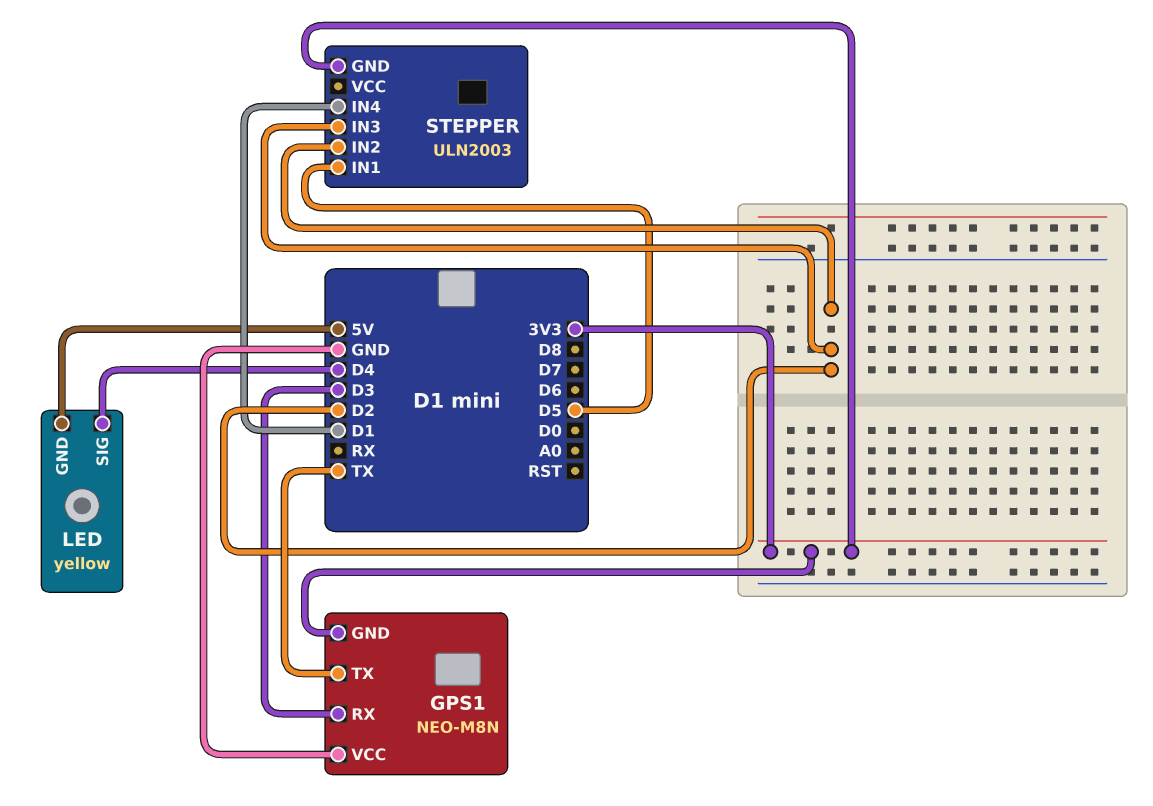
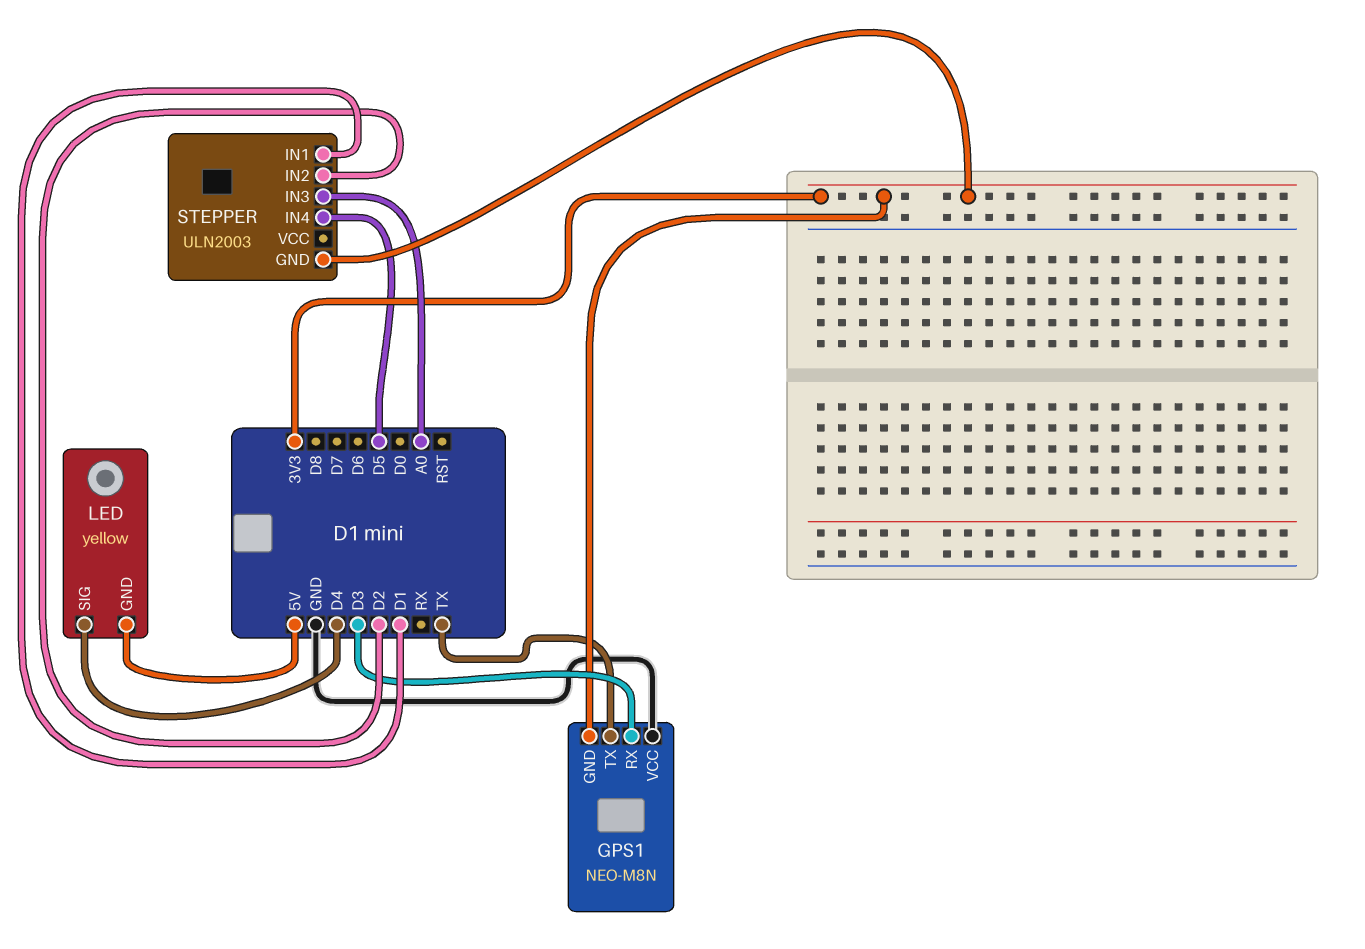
STEPPER pin IN1: D5 -> D1
STEPPER pin IN3: D2 -> A0
STEPPER pin IN4: D1 -> D5

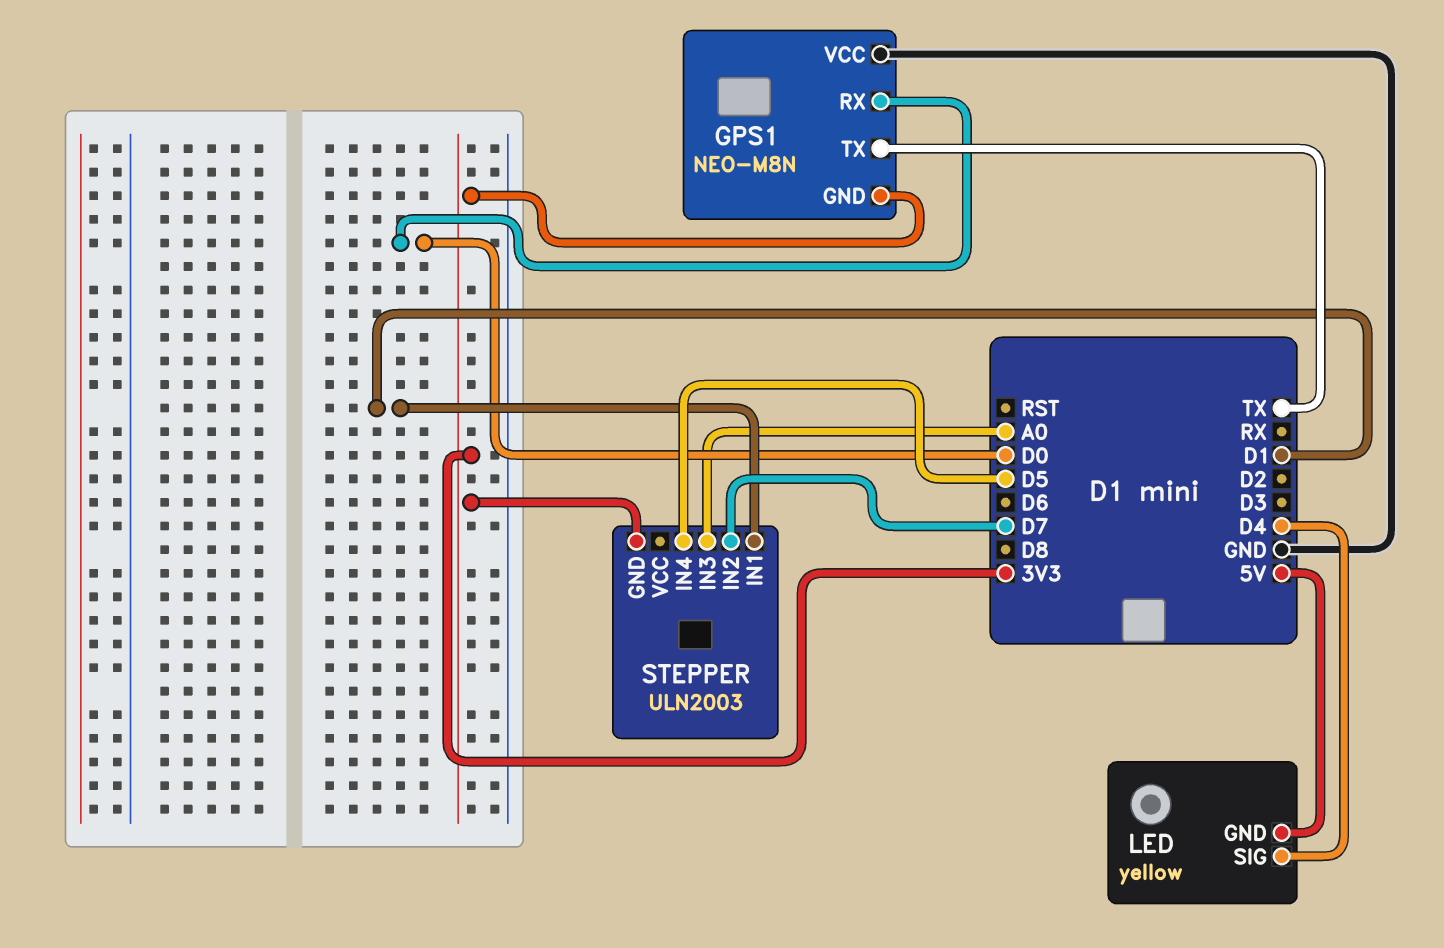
GPS1 pin RX: D3 -> D0
STEPPER pin IN2: D2 -> D7

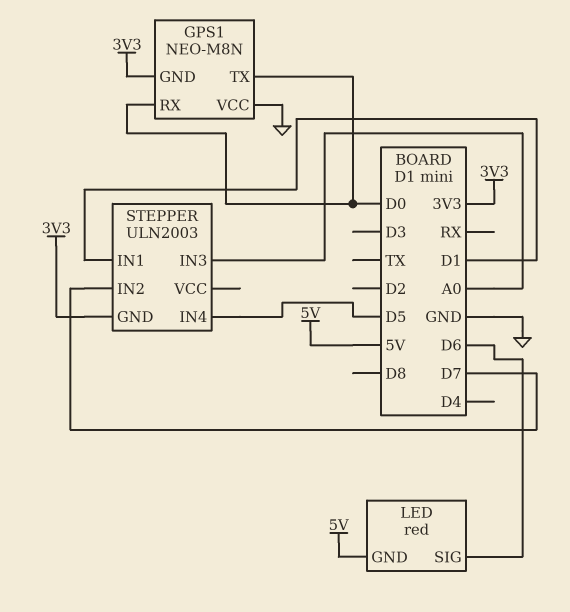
GPS1 pin TX: TX -> D0
LED: yellow -> red
LED pin SIG: D4 -> D6

